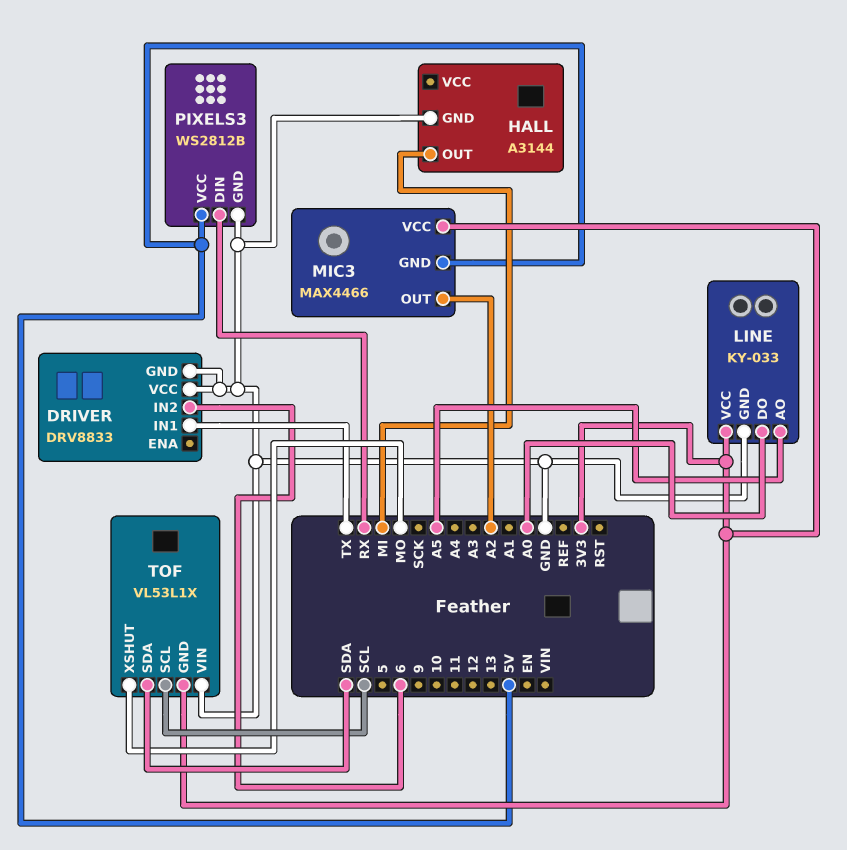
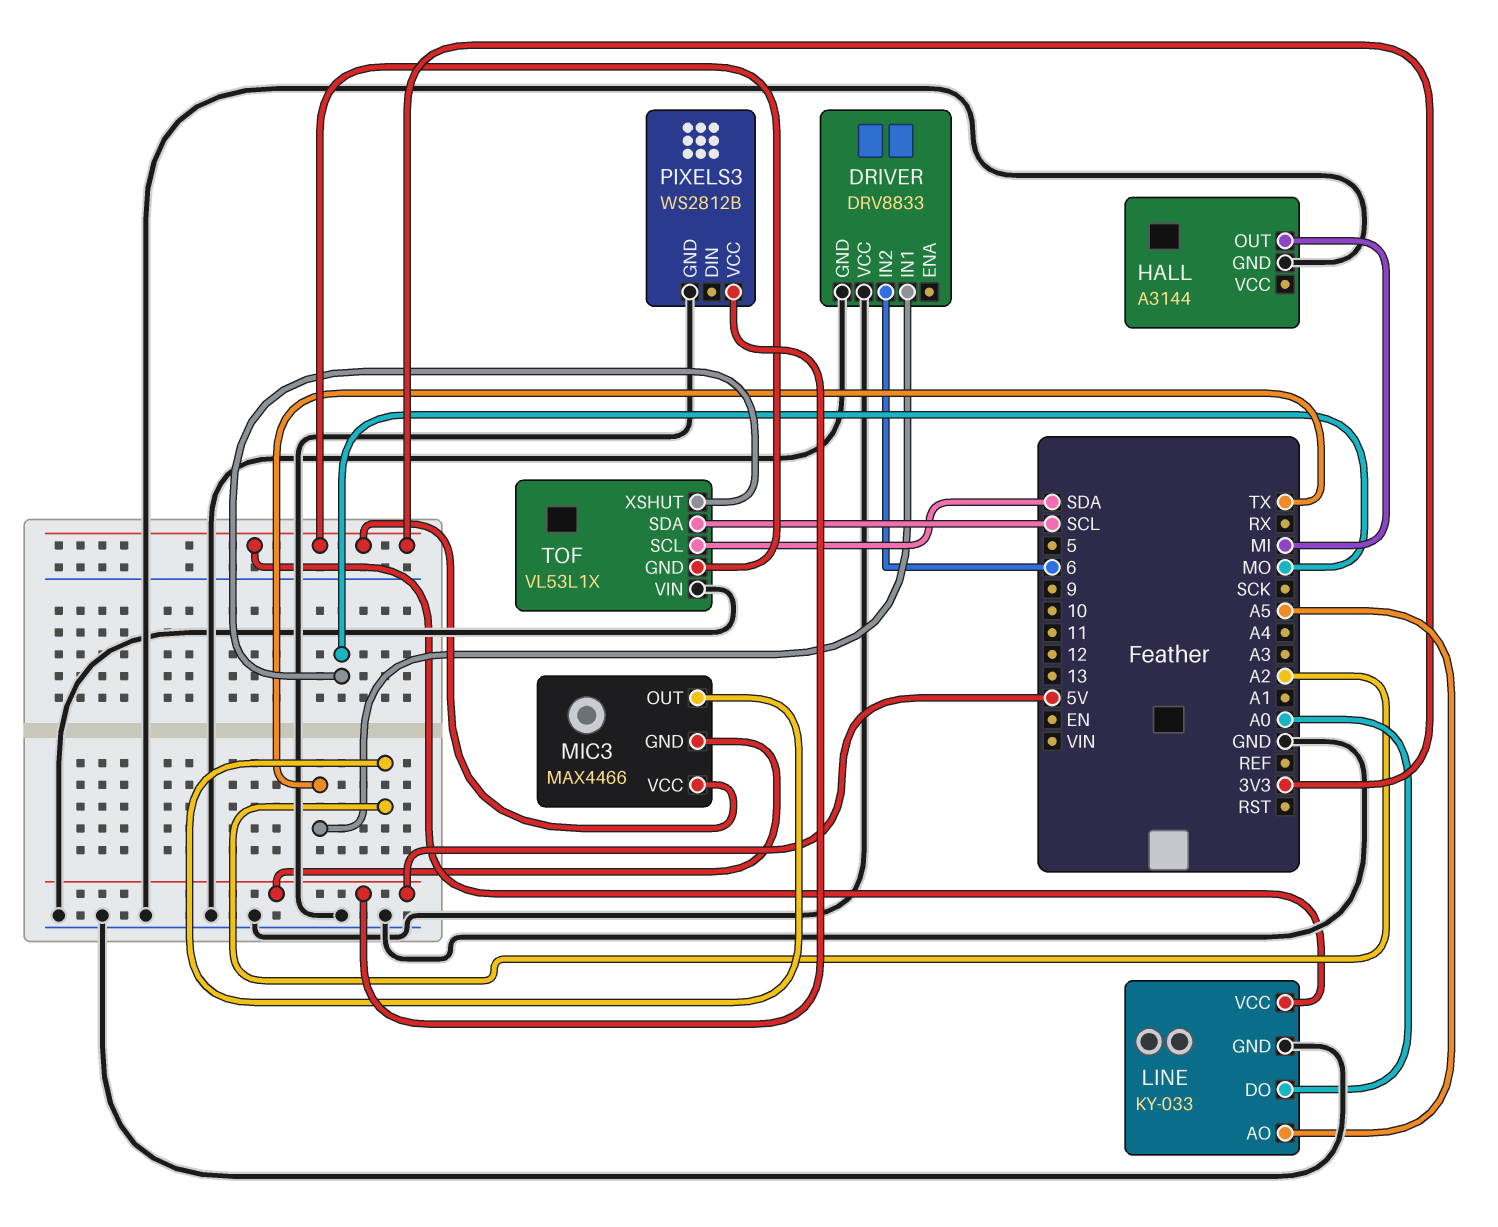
PIXELS3 pin DIN: RX -> none
TOF pin SCL: SCL -> SDA
TOF pin SDA: SDA -> SCL

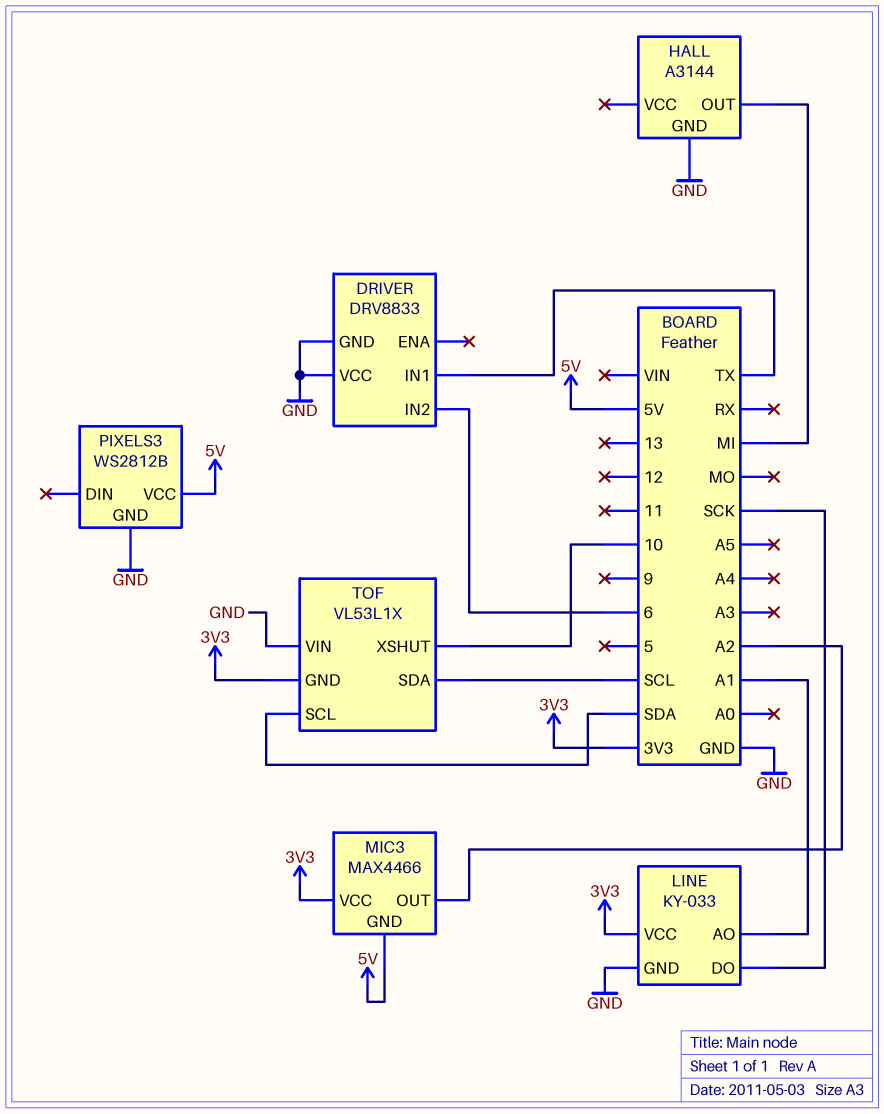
LINE pin AO: A5 -> A1
LINE pin DO: A0 -> SCK
TOF pin XSHUT: MO -> 10

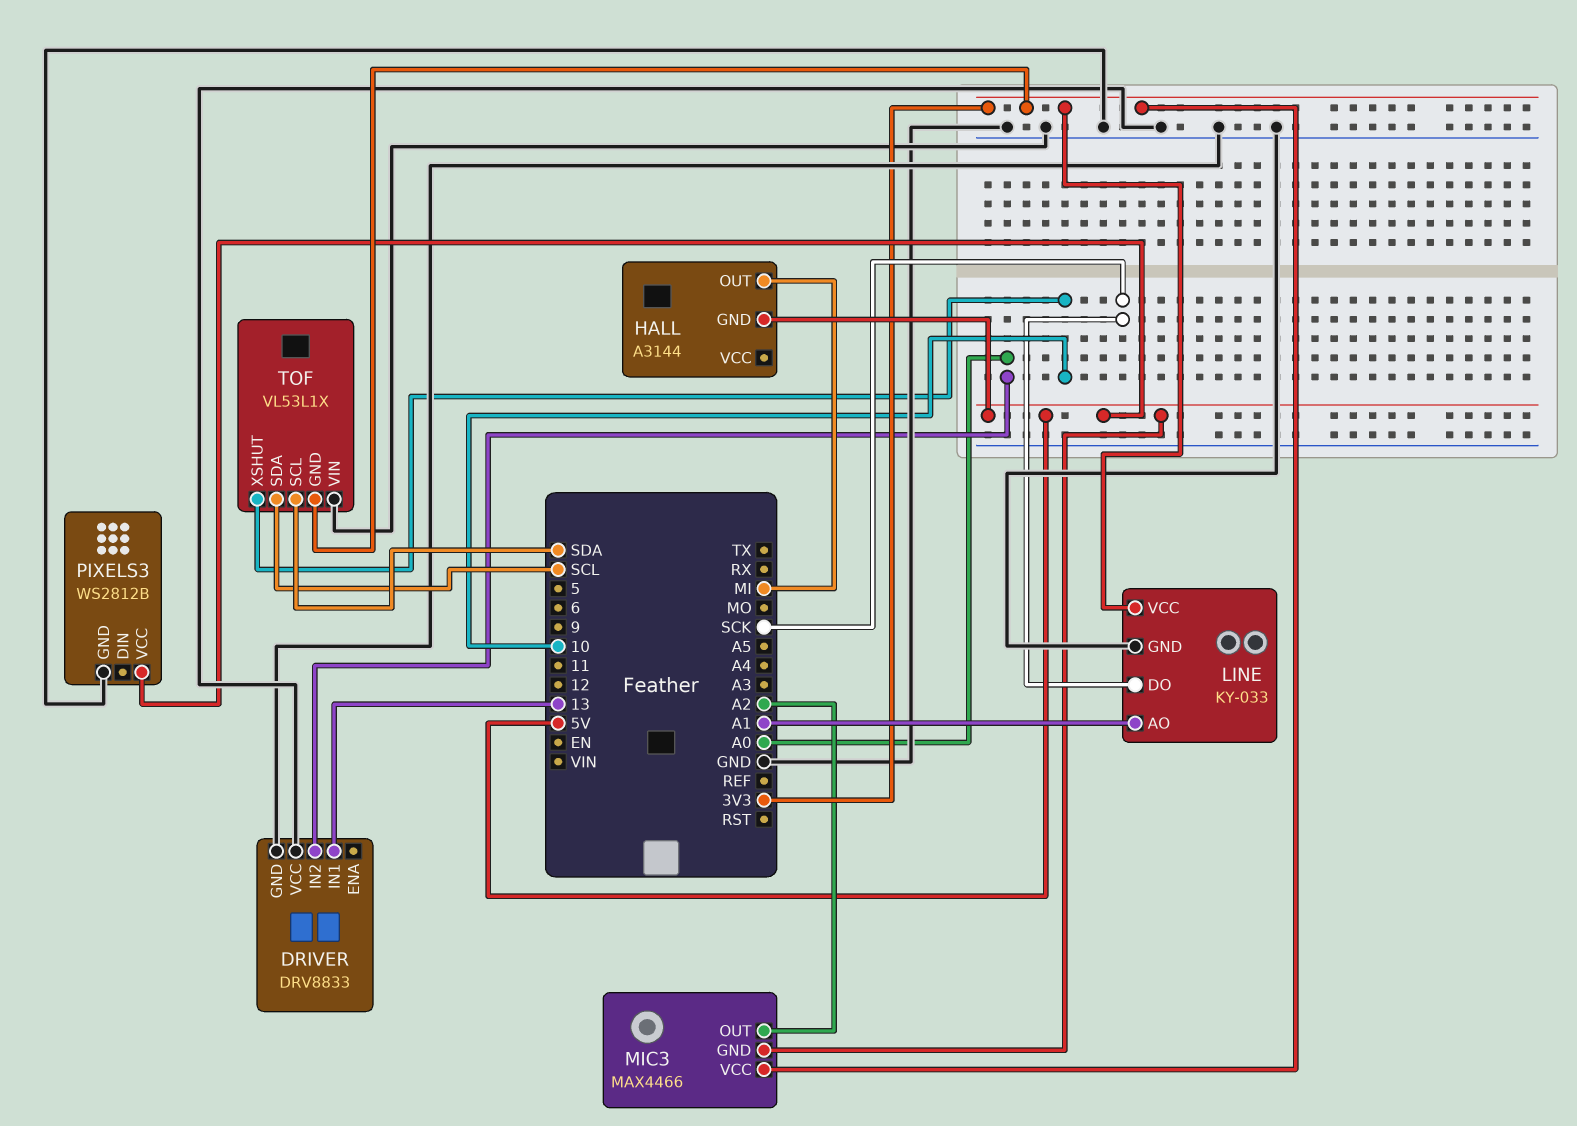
DRIVER pin IN1: TX -> 13
DRIVER pin IN2: 6 -> A0
HALL pin GND: GND -> 5V

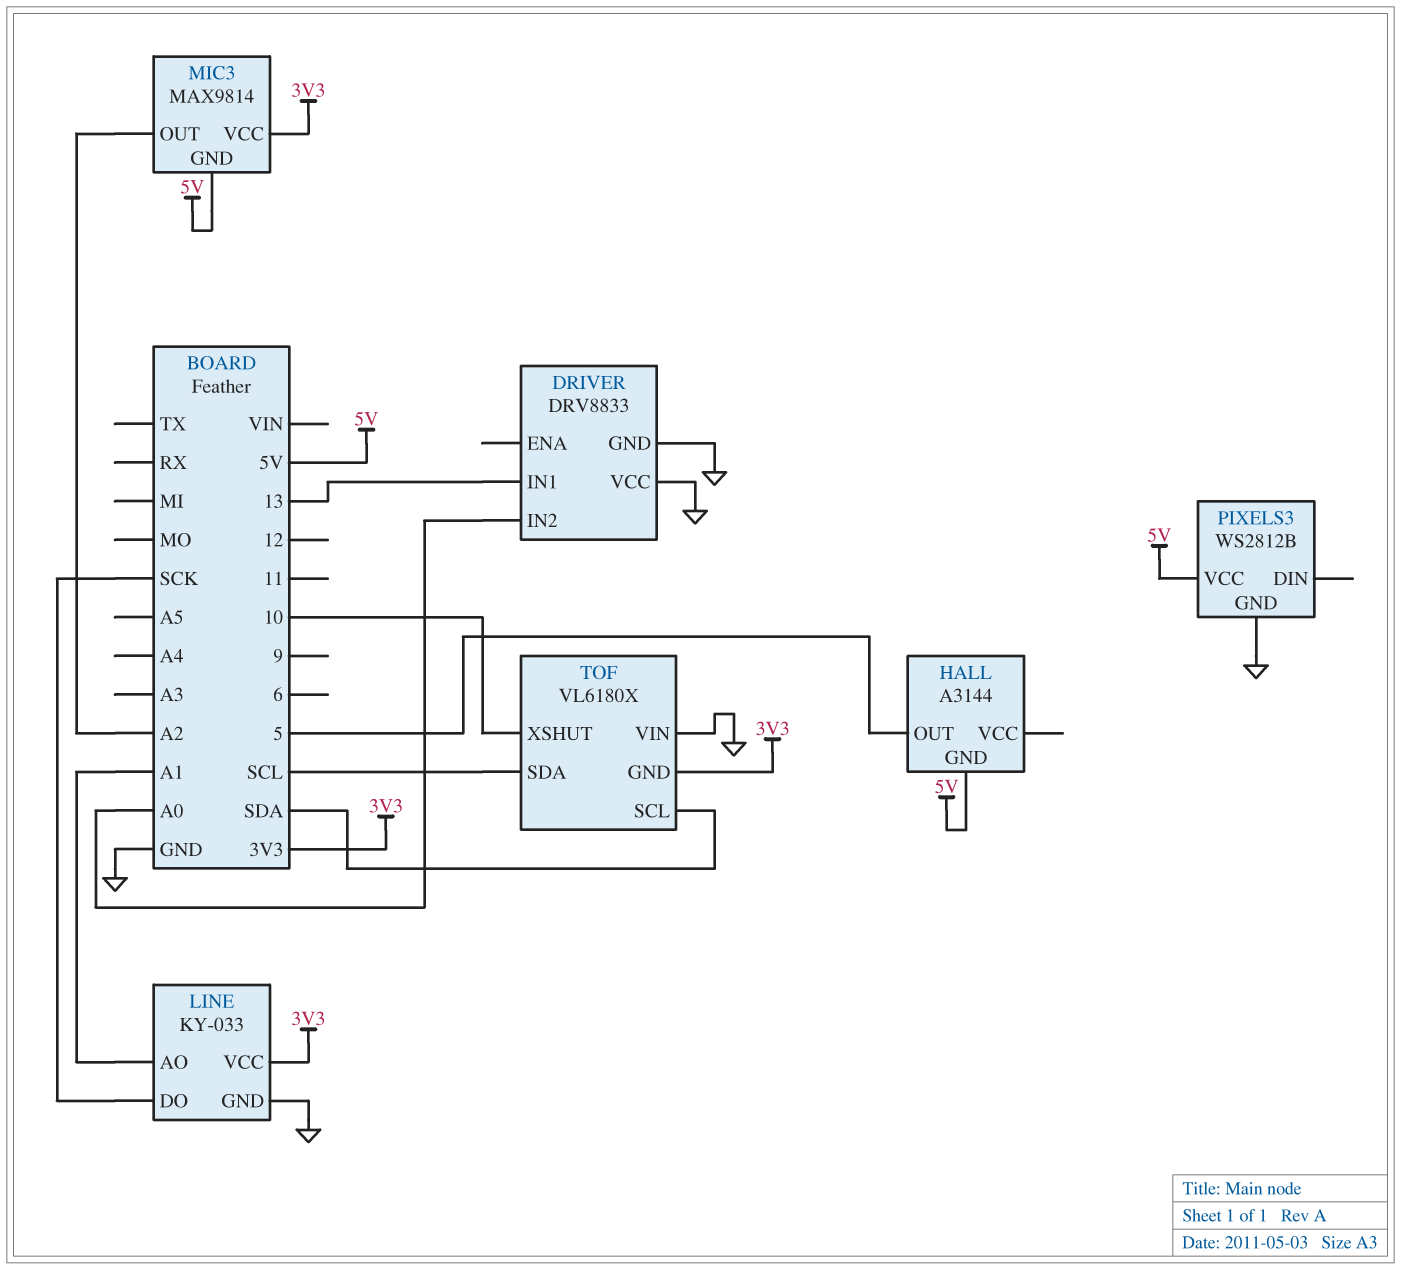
HALL pin OUT: MI -> 5
MIC3: MAX4466 -> MAX9814
TOF: VL53L1X -> VL6180X

